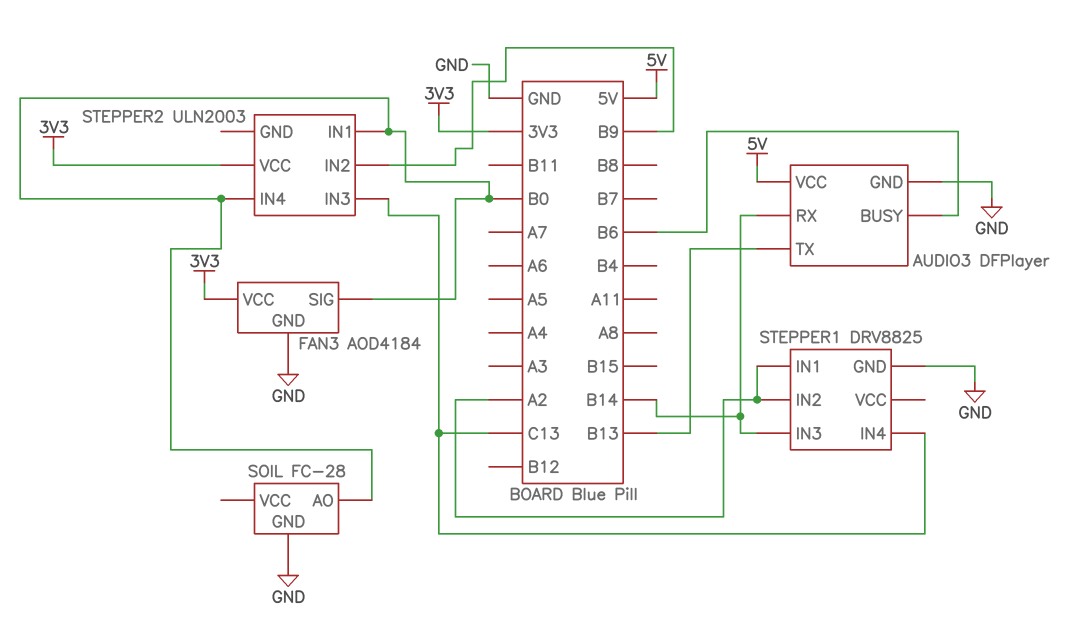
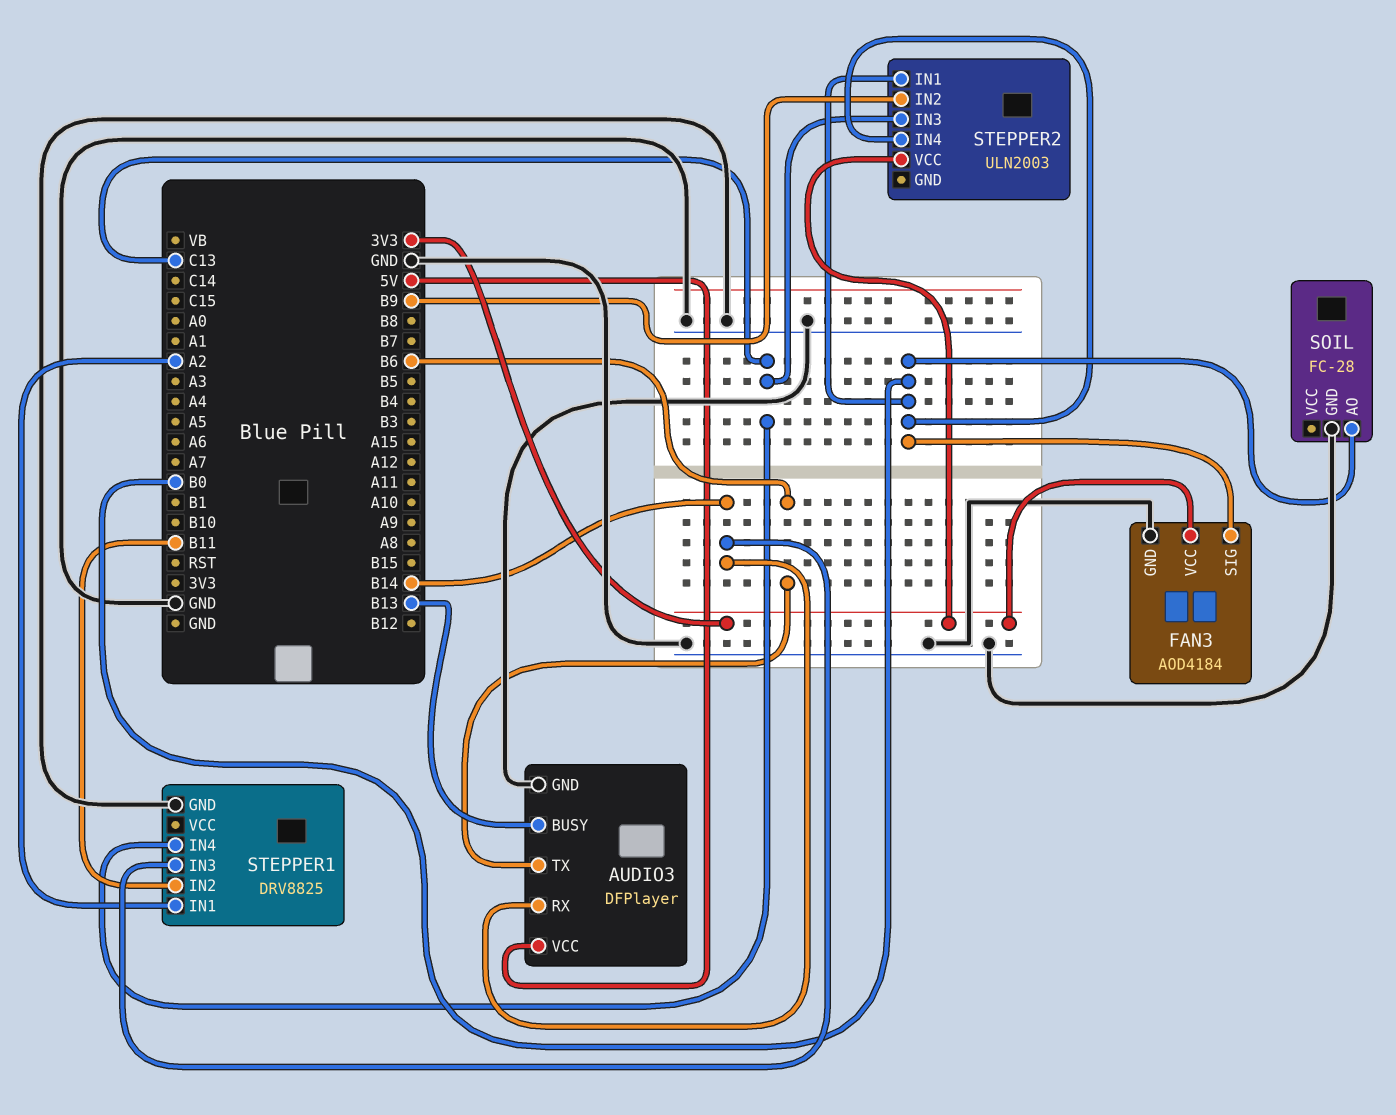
AUDIO3 pin BUSY: B6 -> B13
AUDIO3 pin TX: B13 -> B6
STEPPER1 pin IN2: A2 -> B11

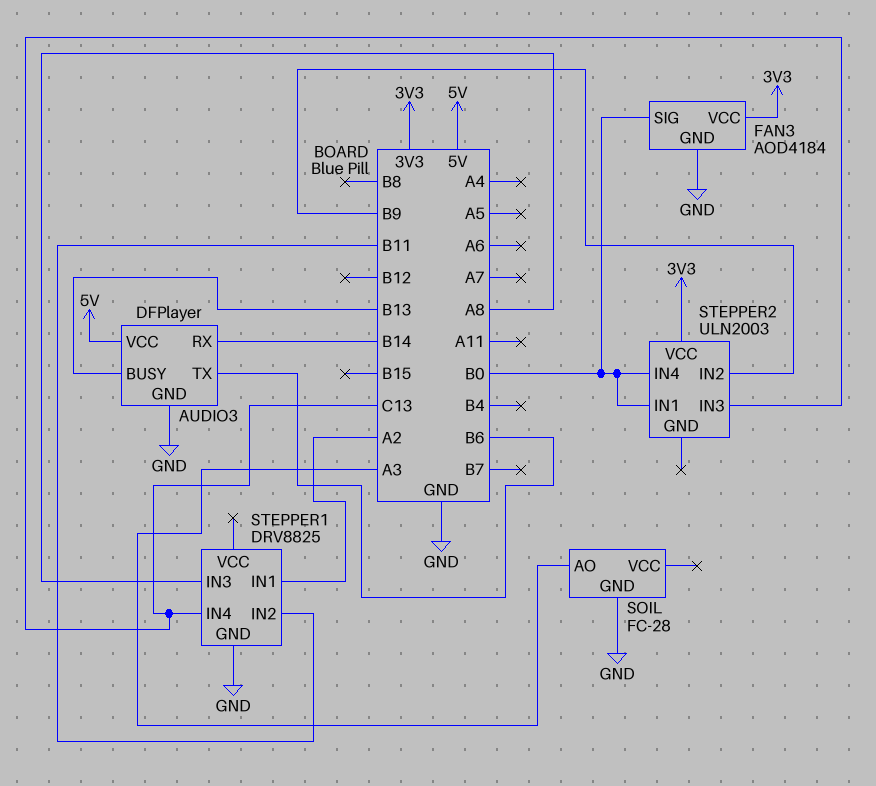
SOIL pin AO: B0 -> A3
STEPPER1 pin IN3: B14 -> A8

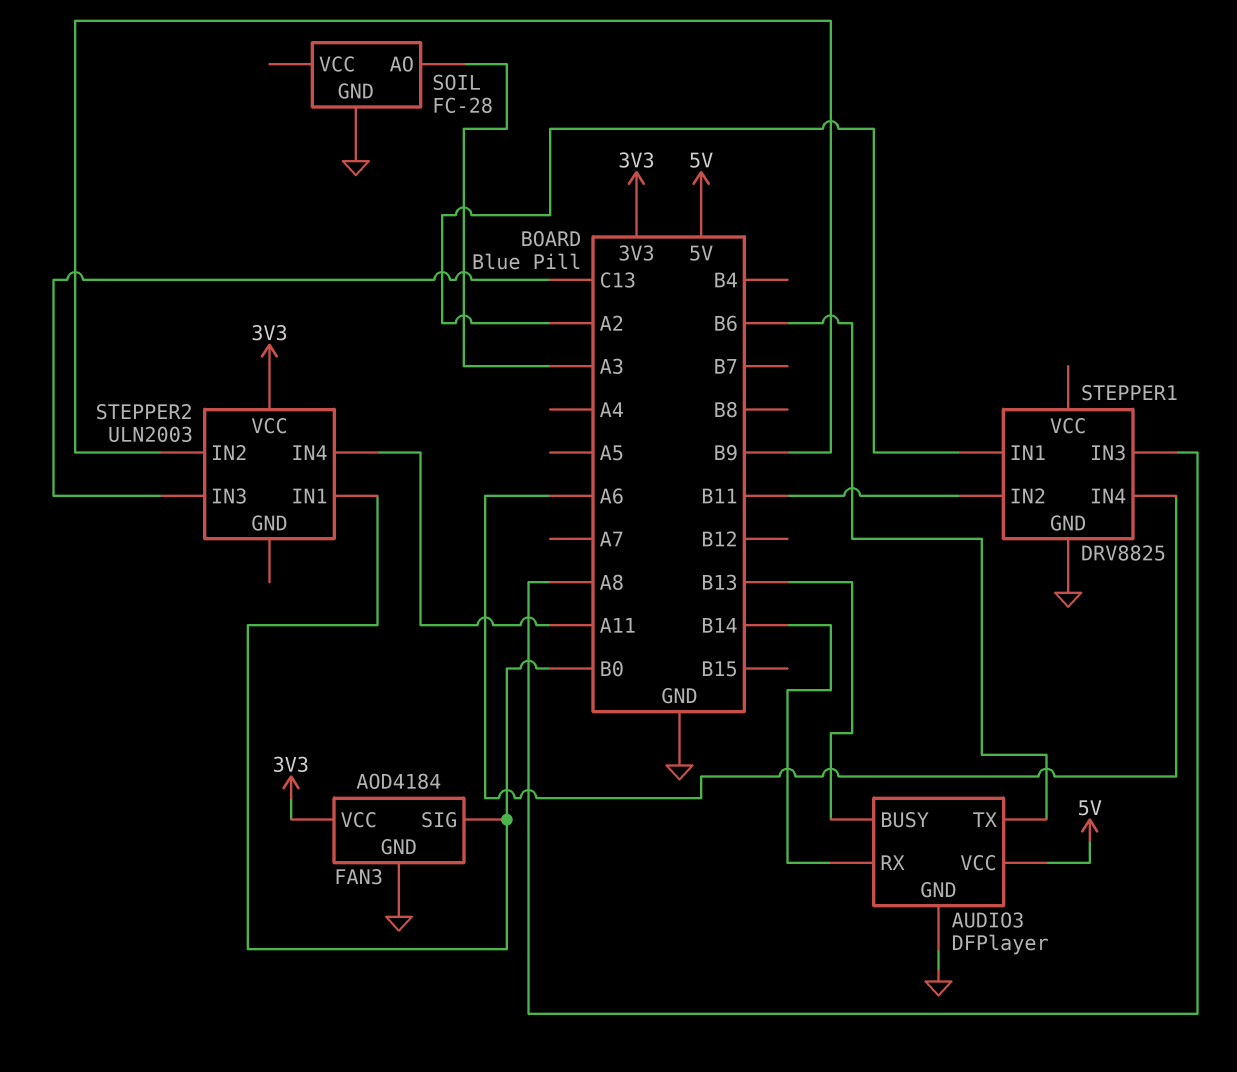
STEPPER1 pin IN4: C13 -> A6
STEPPER2 pin IN4: B0 -> A11

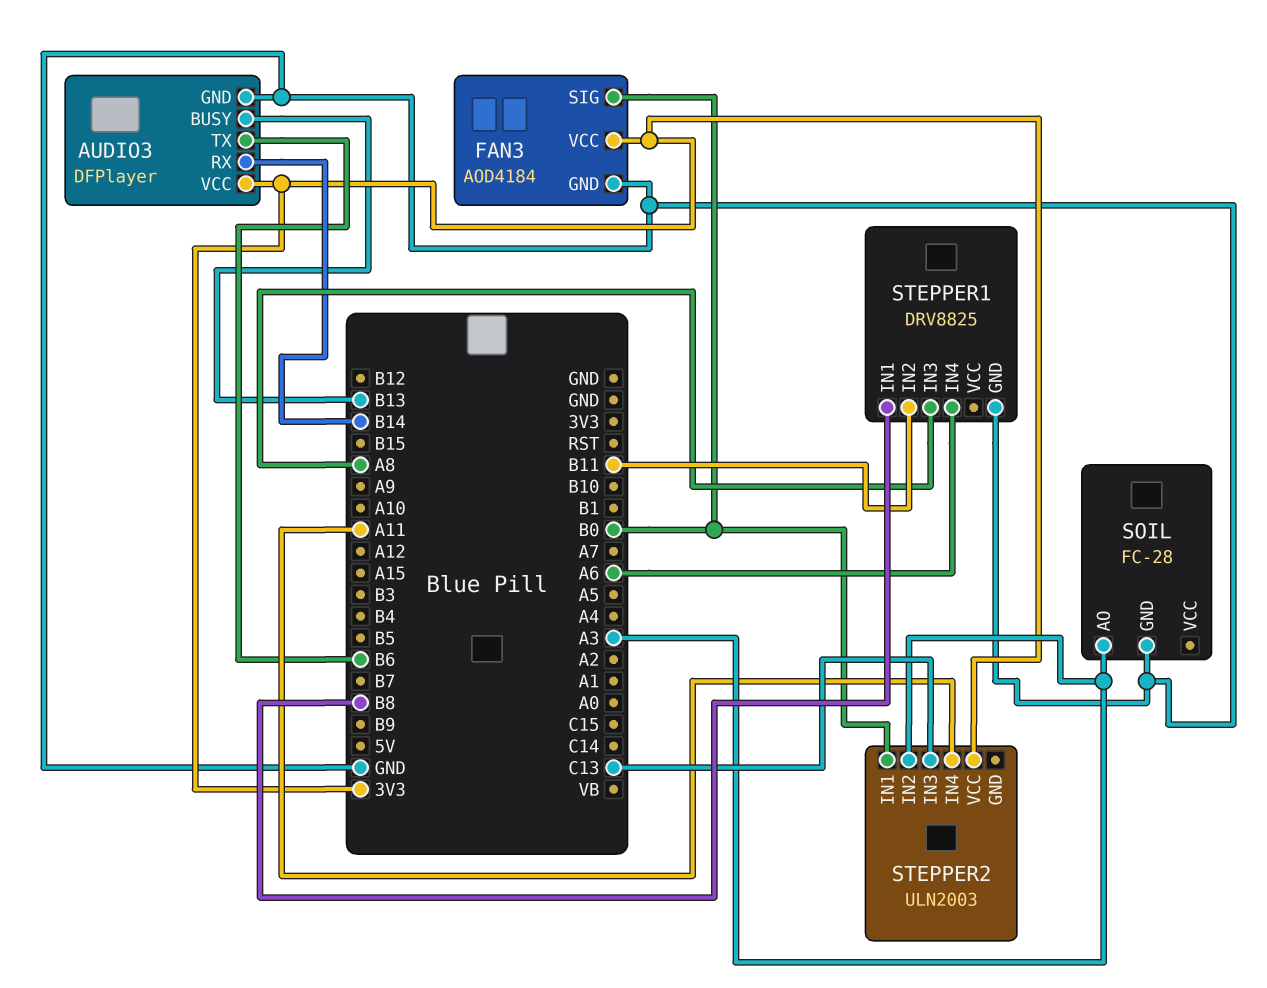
AUDIO3 pin VCC: 5V -> 3V3
STEPPER1 pin IN1: A2 -> B8
STEPPER2 pin IN2: B9 -> A3

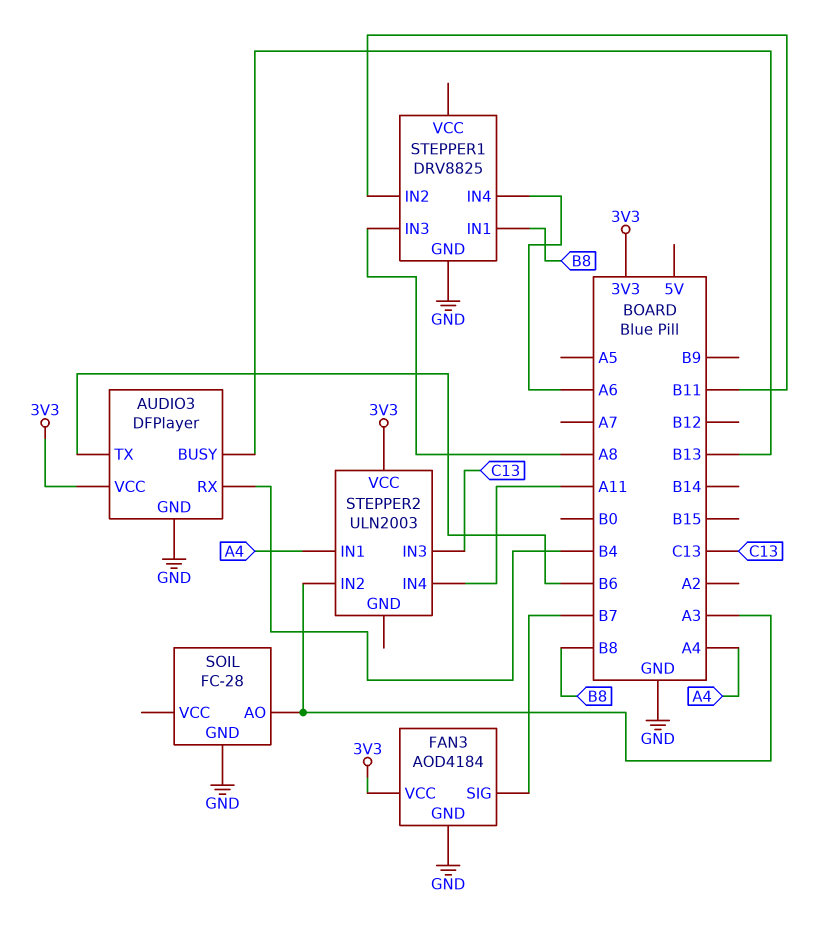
AUDIO3 pin RX: B14 -> B4
FAN3 pin SIG: B0 -> B7
STEPPER2 pin IN1: B0 -> A4

